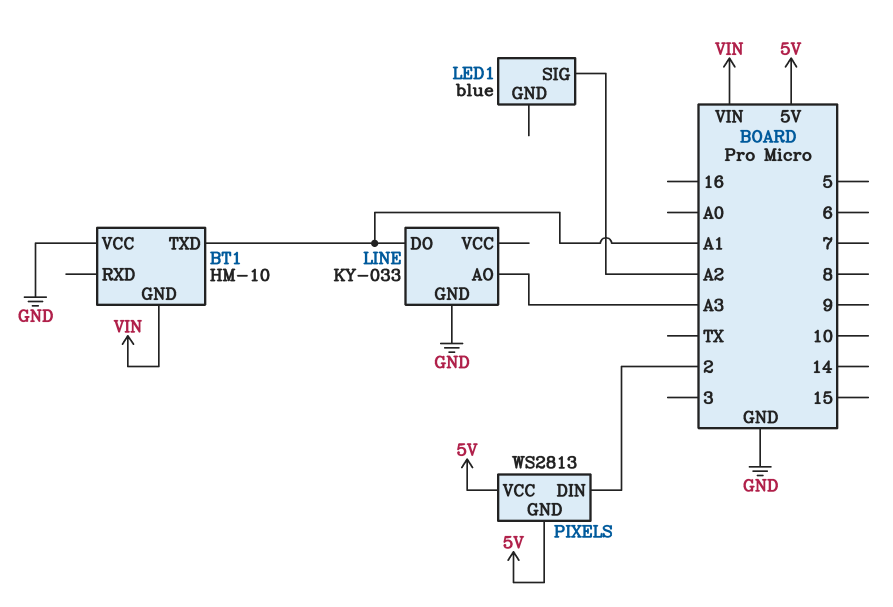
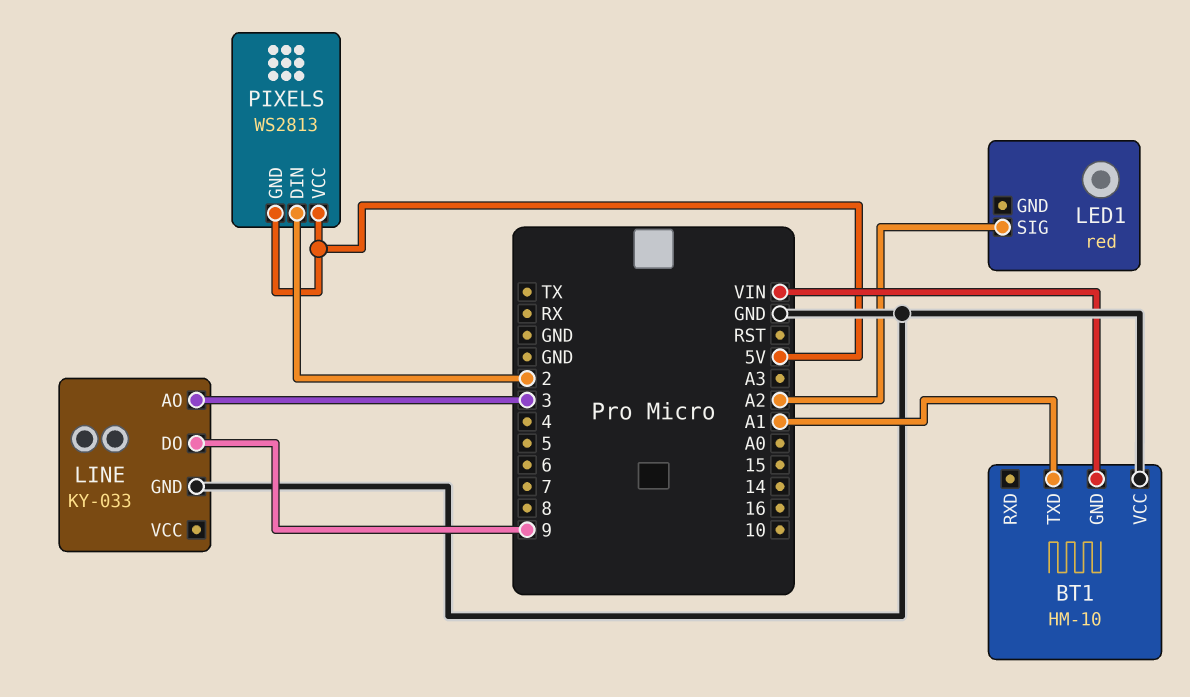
LED1: blue -> red
LINE pin AO: A3 -> 3
LINE pin DO: A1 -> 9

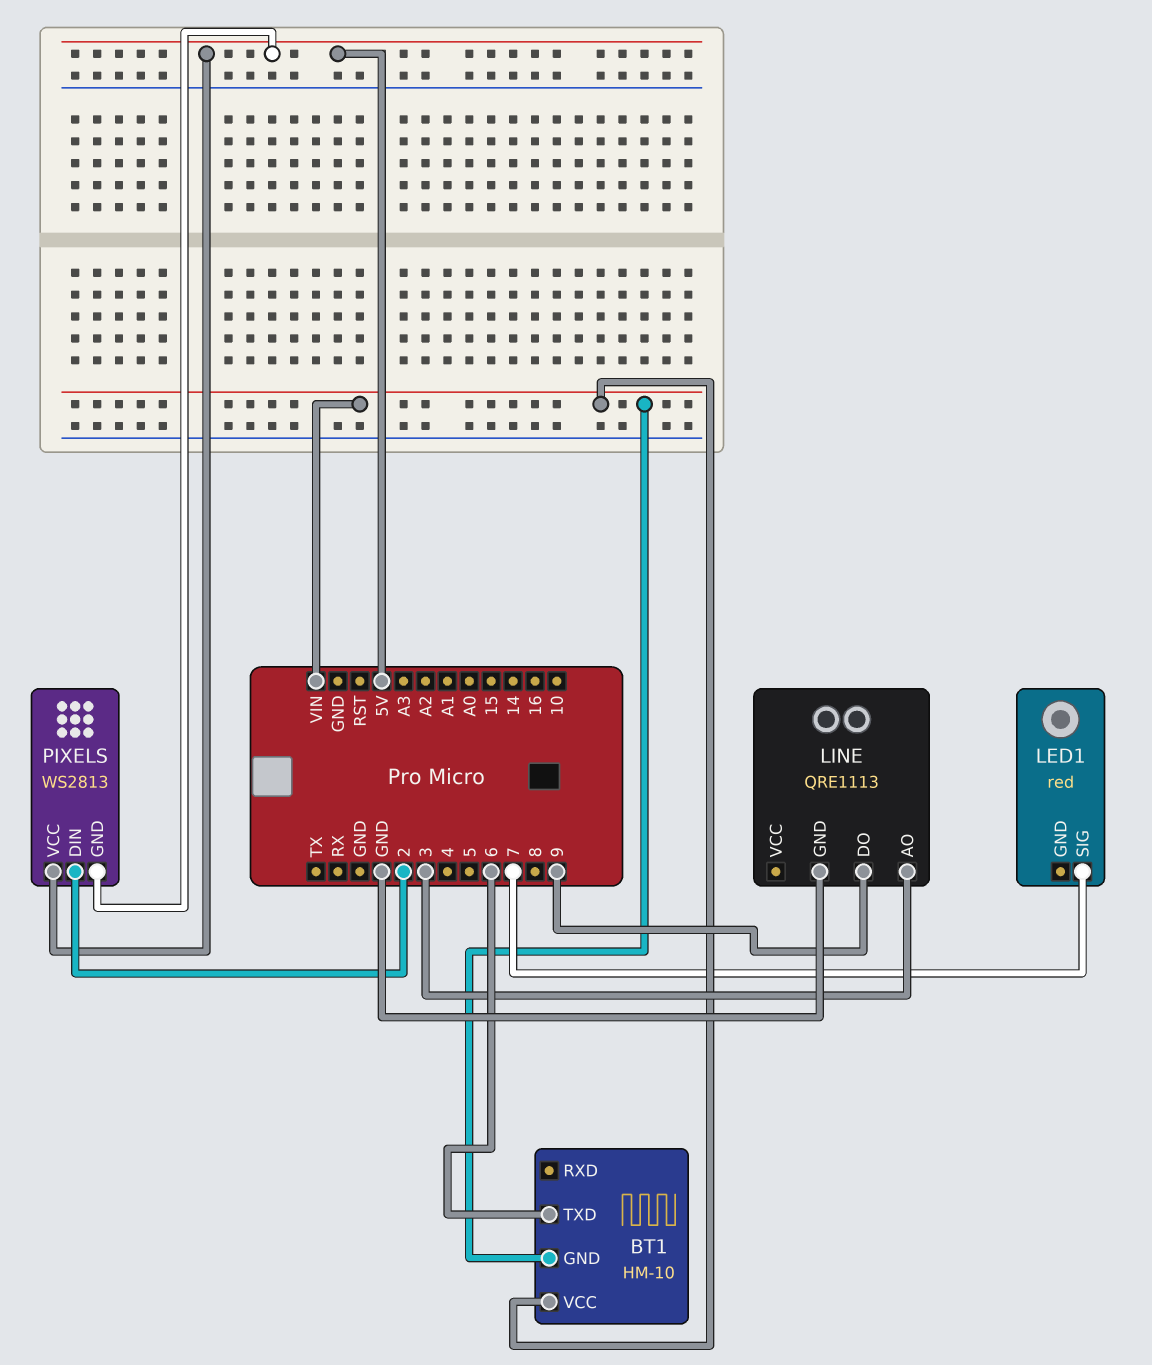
BT1 pin TXD: A1 -> 6
BT1 pin VCC: GND -> VIN
LED1 pin SIG: A2 -> 7
LINE: KY-033 -> QRE1113

